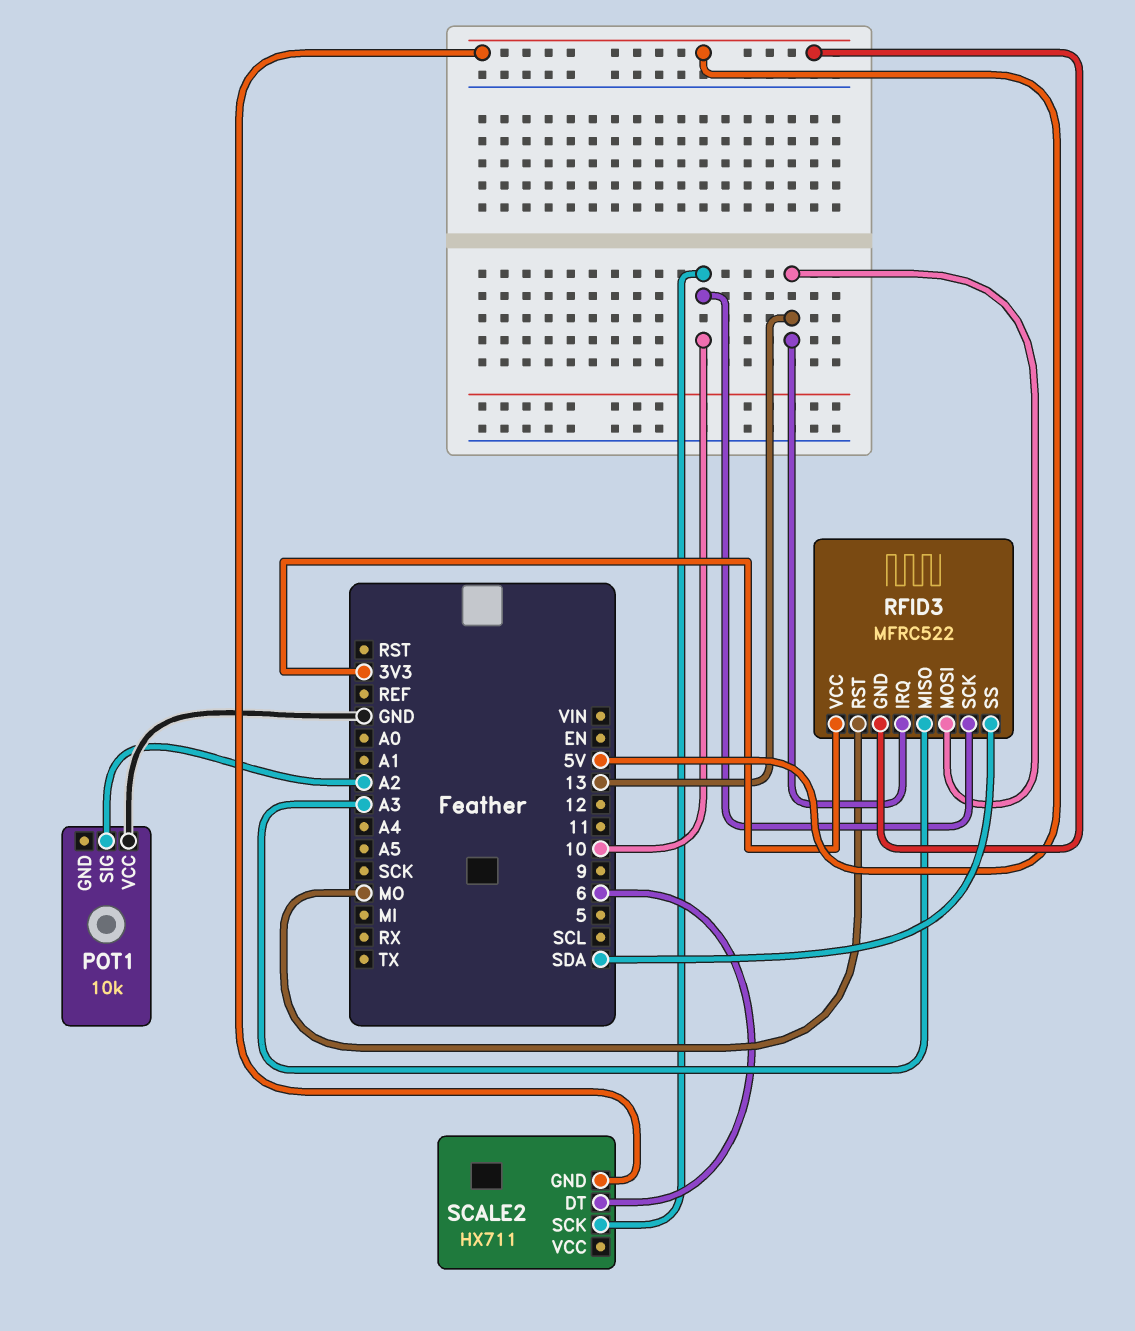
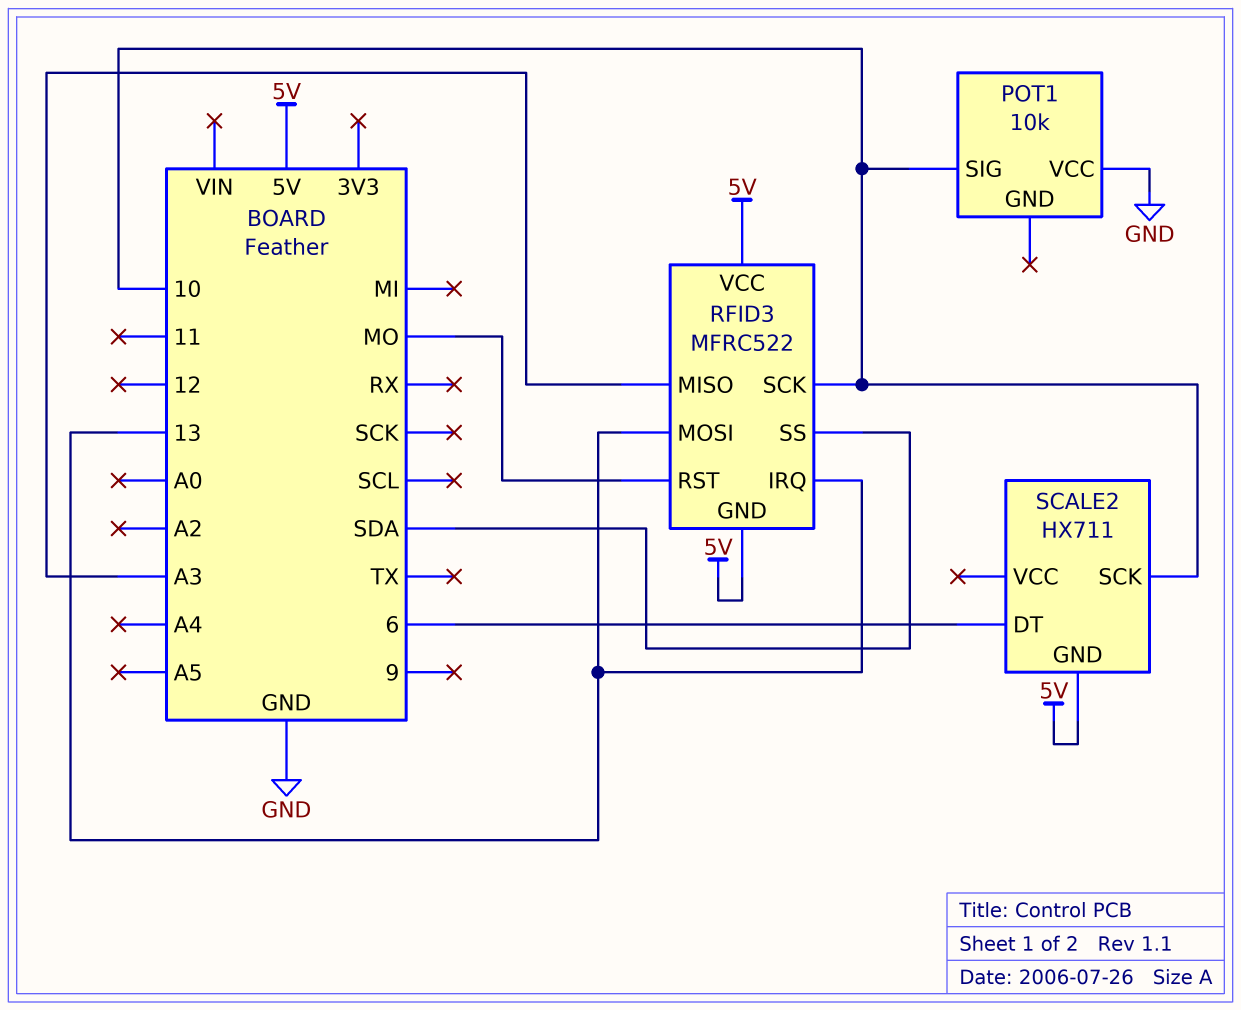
POT1 pin SIG: A2 -> 10
RFID3 pin VCC: 3V3 -> 5V

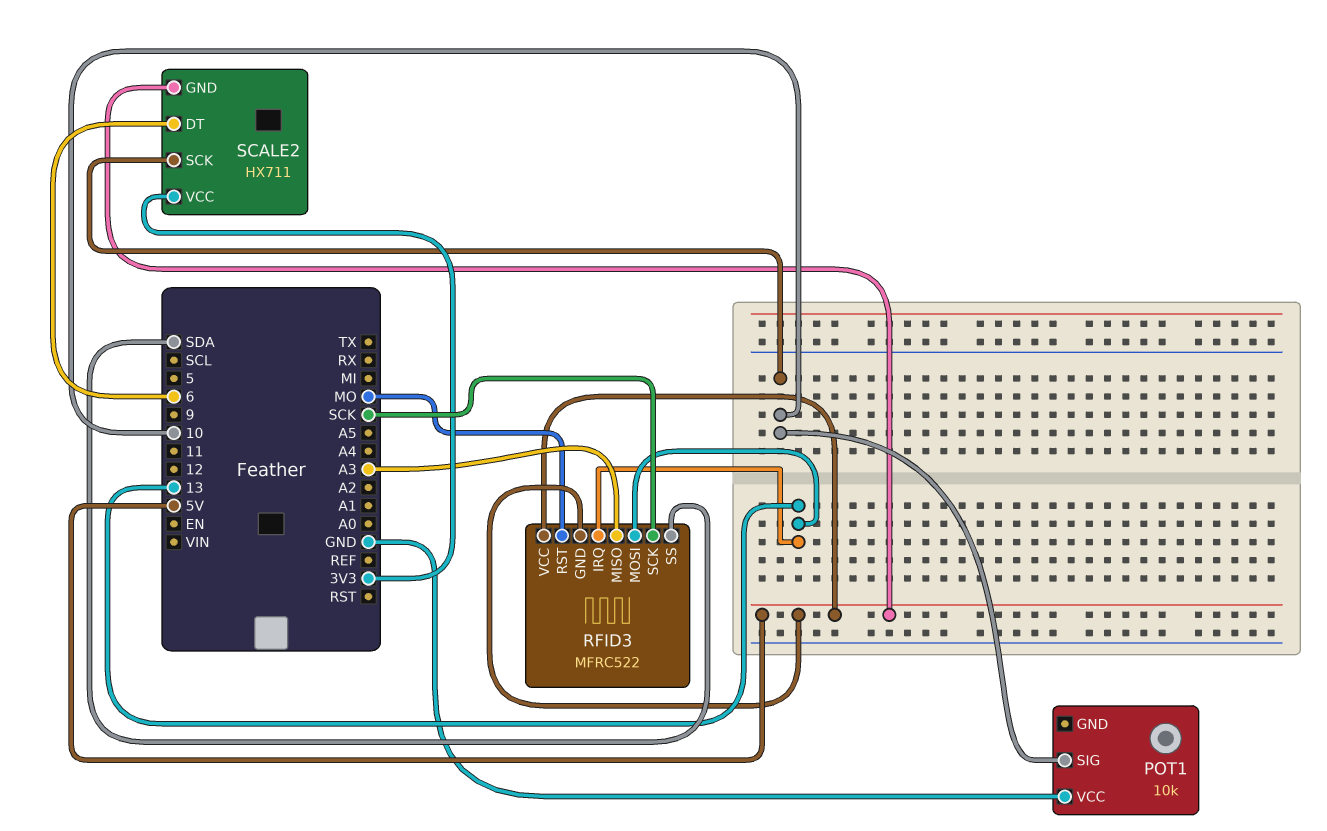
RFID3 pin SCK: 10 -> SCK
SCALE2 pin VCC: none -> 3V3

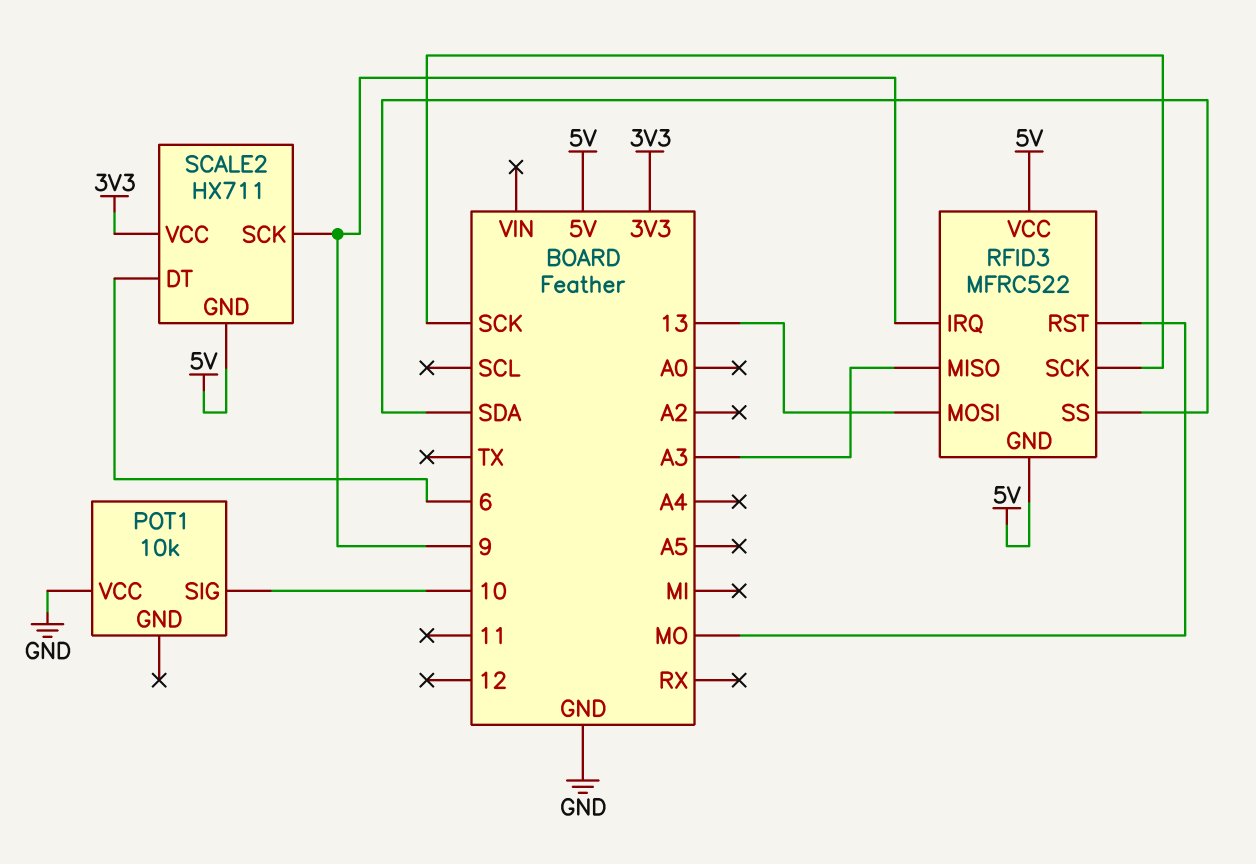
RFID3 pin IRQ: 13 -> 9
SCALE2 pin SCK: 10 -> 9

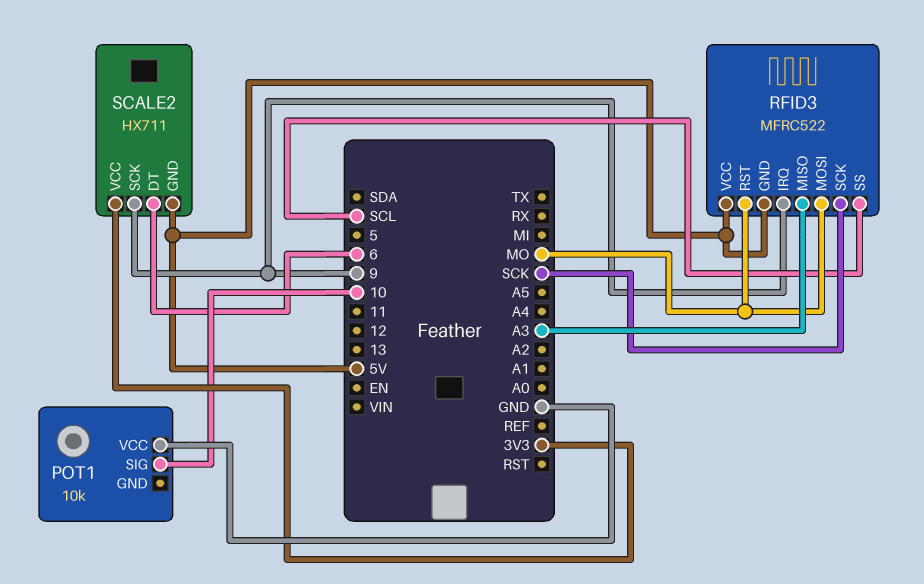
RFID3 pin MOSI: 13 -> MO
RFID3 pin SS: SDA -> SCL

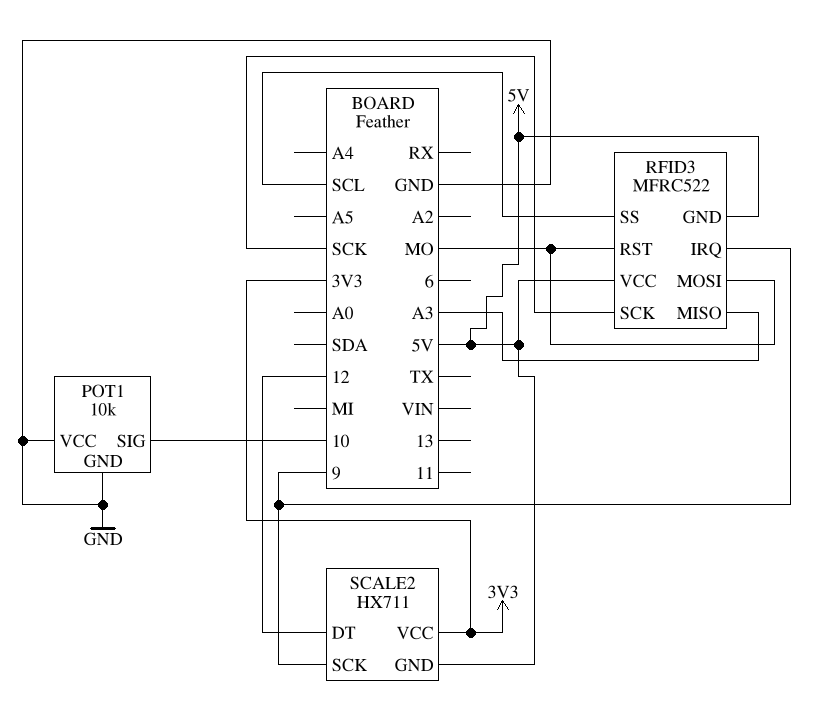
POT1 pin GND: none -> GND
SCALE2 pin DT: 6 -> 12

